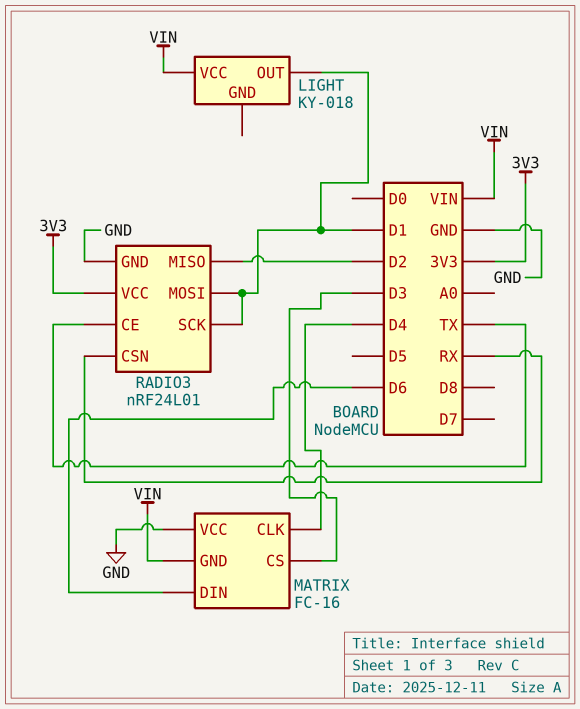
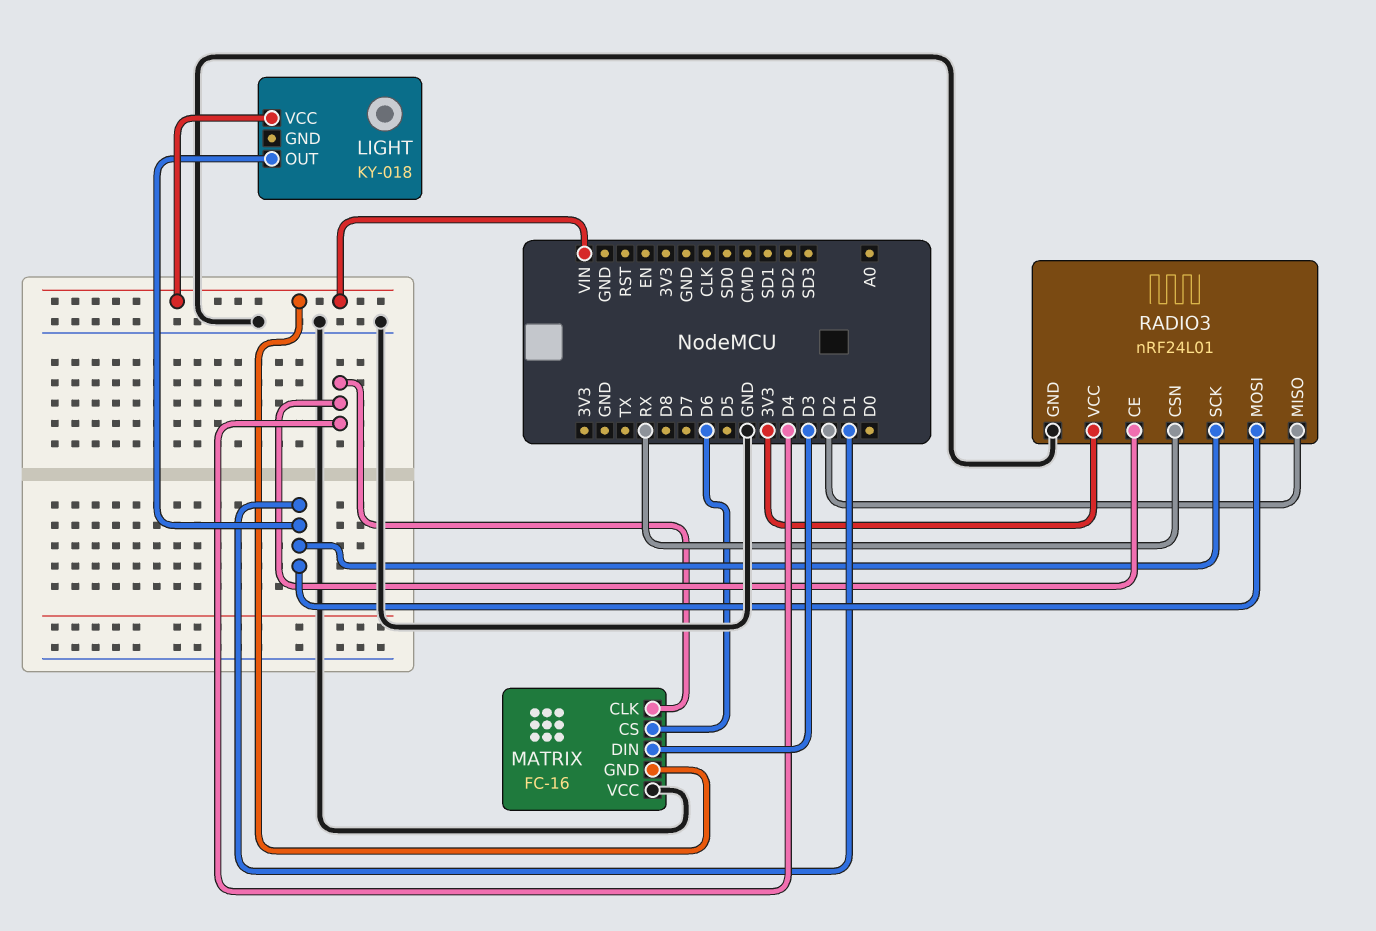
MATRIX pin CS: D3 -> D6
MATRIX pin DIN: D6 -> D3
RADIO3 pin CE: TX -> D4

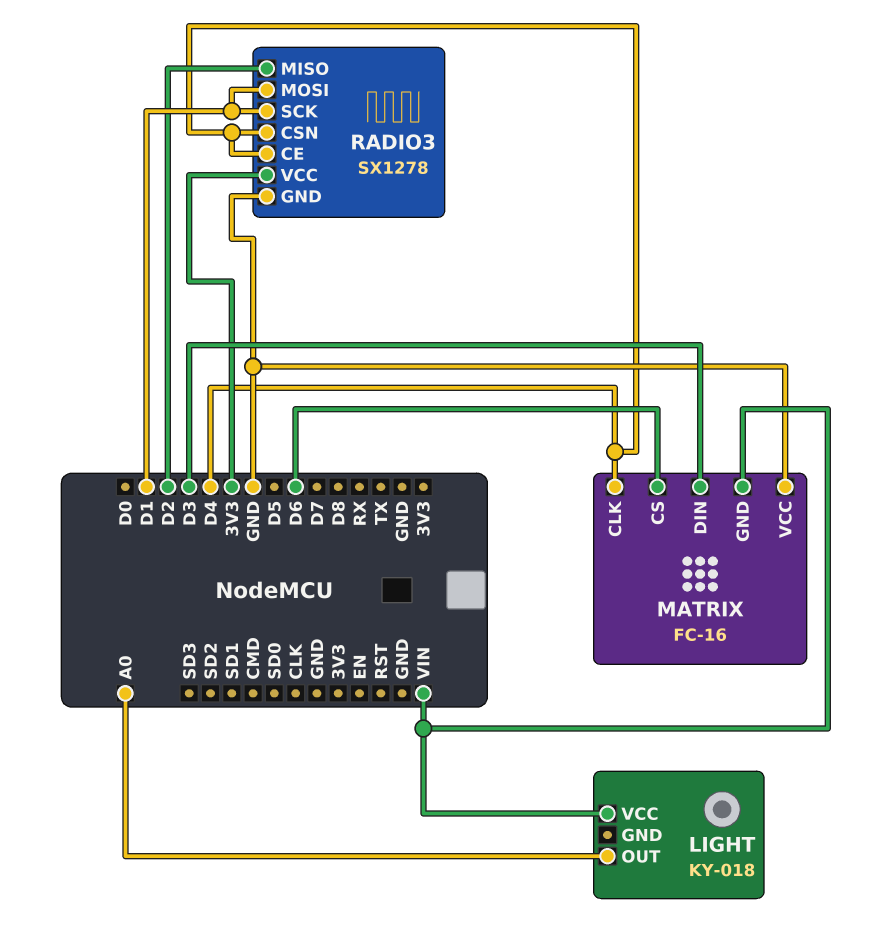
LIGHT pin OUT: D1 -> A0
RADIO3: nRF24L01 -> SX1278
RADIO3 pin CSN: RX -> D4

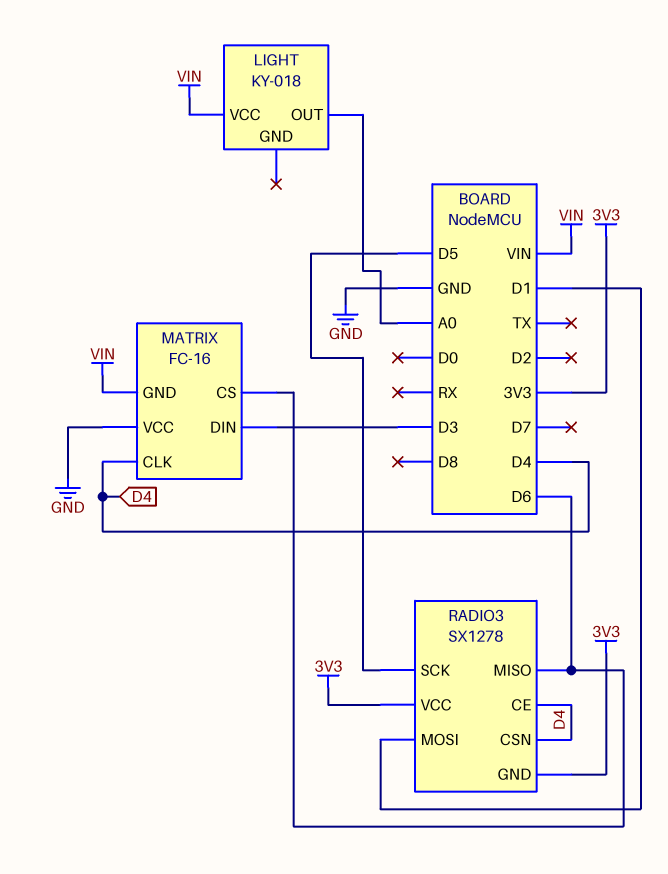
RADIO3 pin GND: GND -> 3V3
RADIO3 pin MISO: D2 -> D6
RADIO3 pin SCK: D1 -> D5

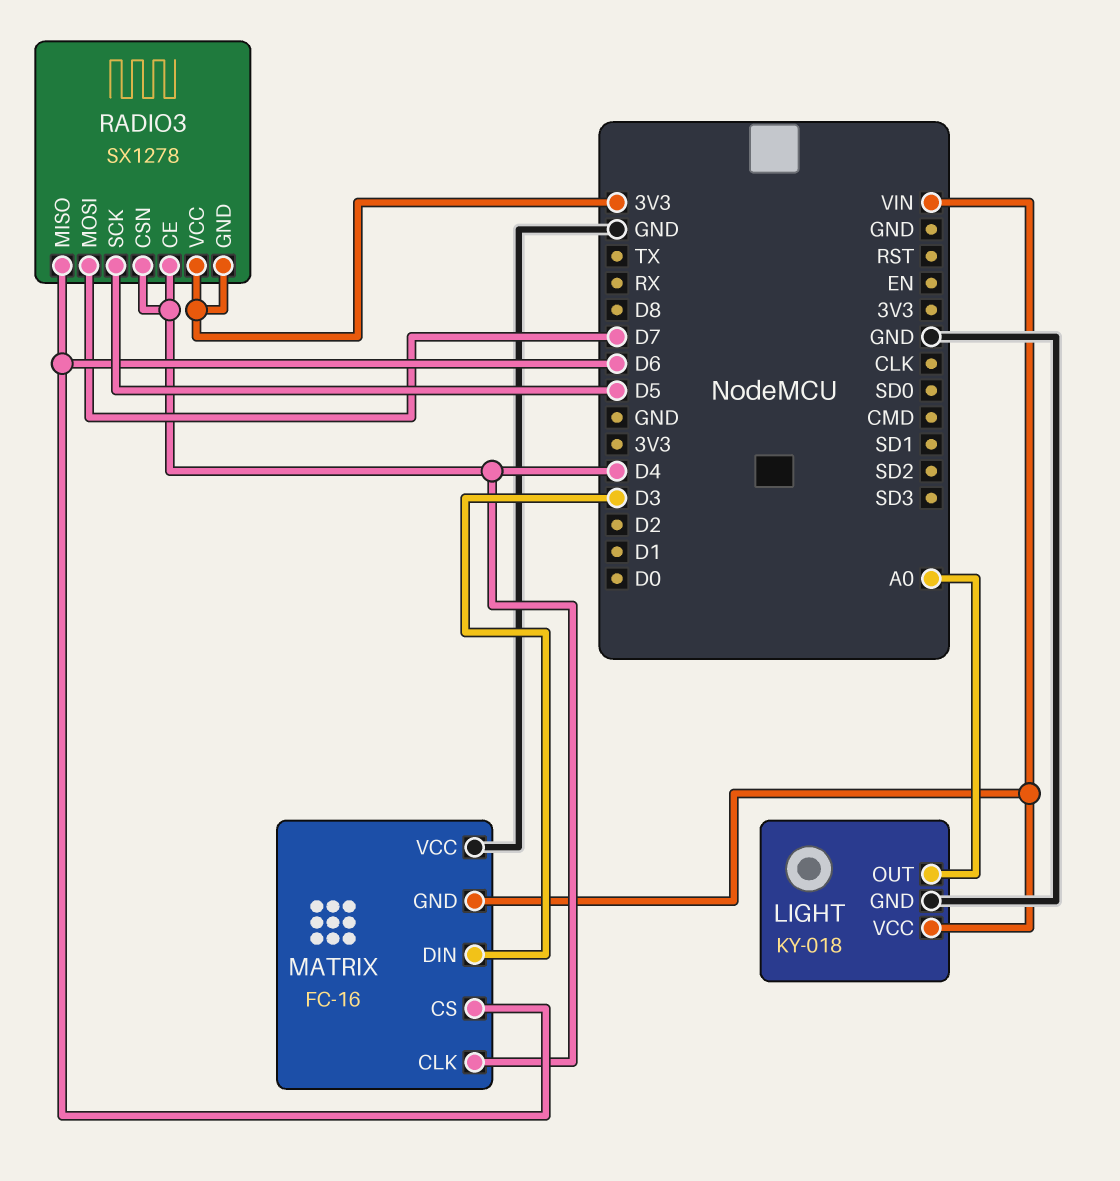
LIGHT pin GND: none -> GND
RADIO3 pin MOSI: D1 -> D7

